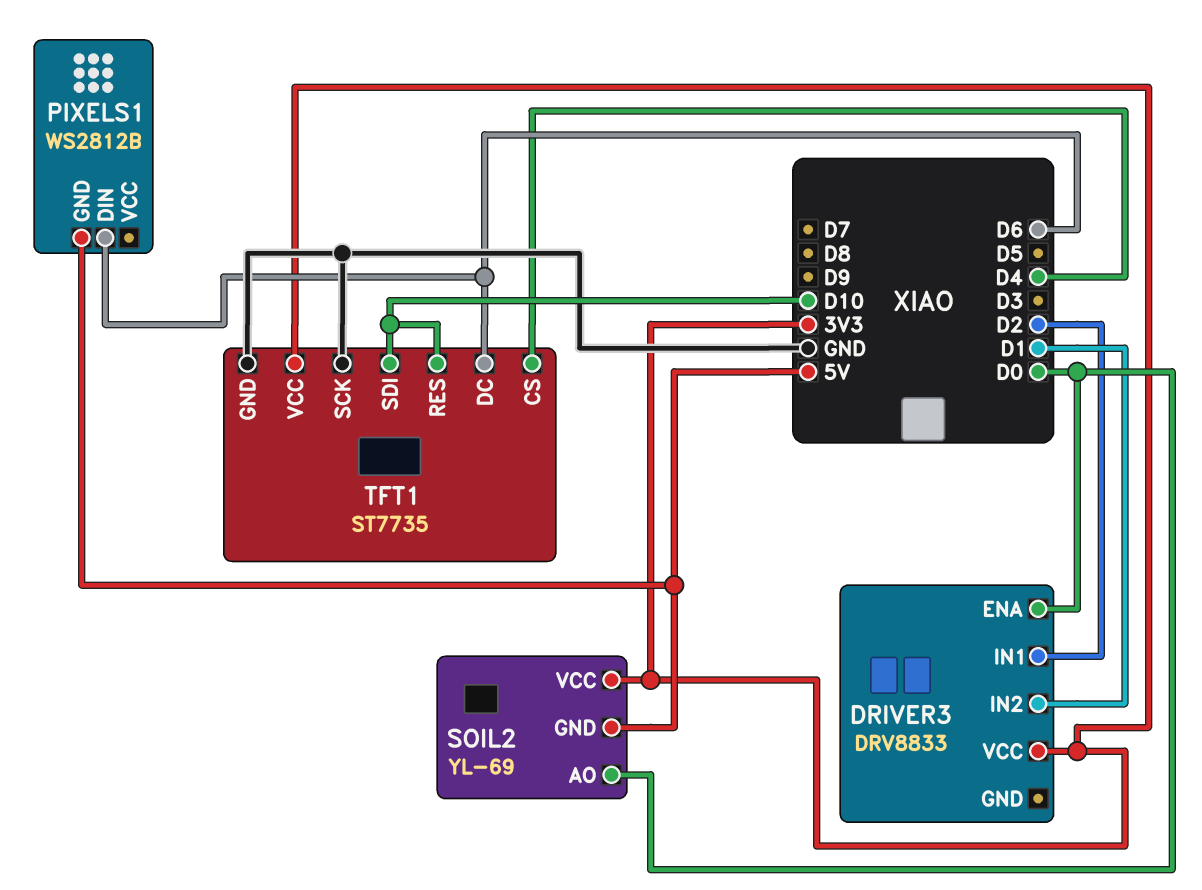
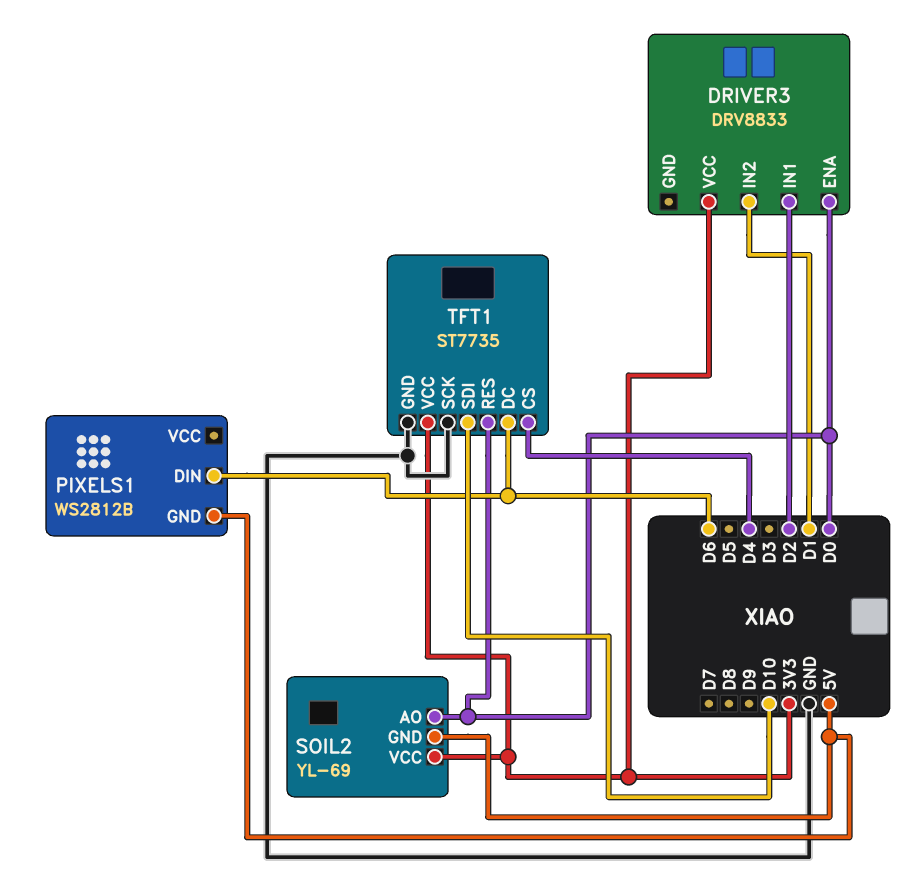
TFT1 pin RES: D10 -> D0

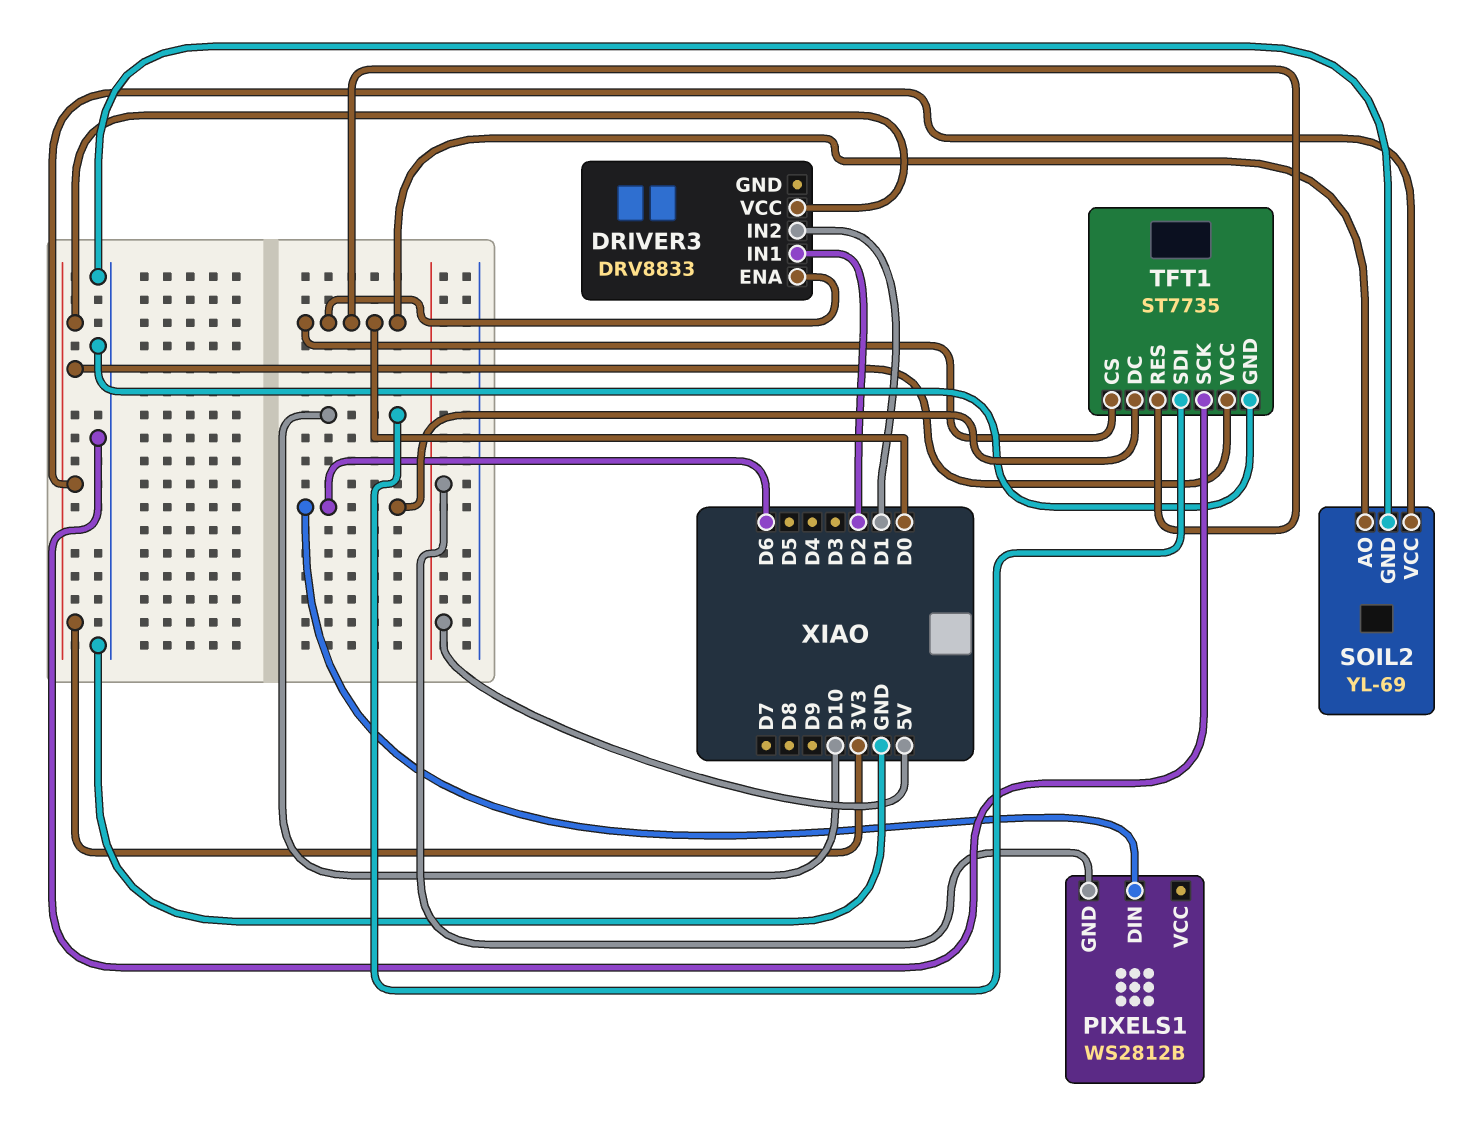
SOIL2 pin GND: 5V -> GND
TFT1 pin CS: D4 -> D0

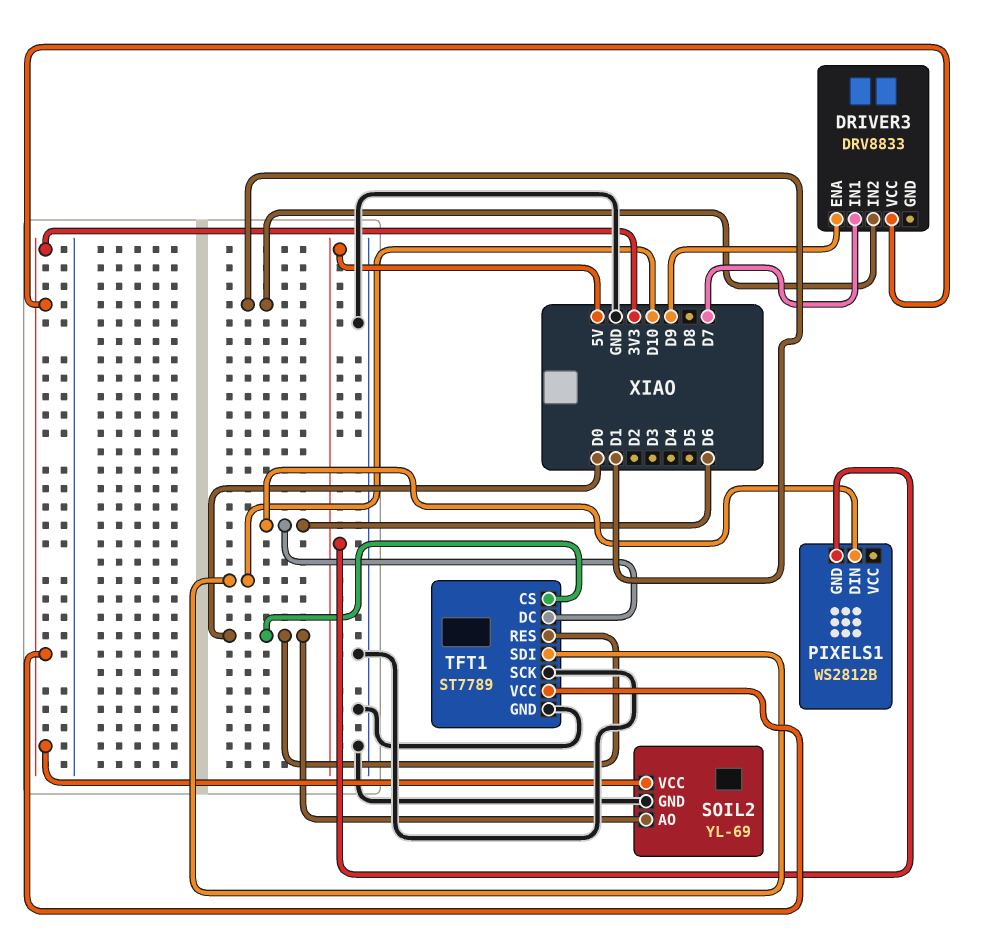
DRIVER3 pin ENA: D0 -> D9
DRIVER3 pin IN1: D2 -> D7
TFT1: ST7735 -> ST7789

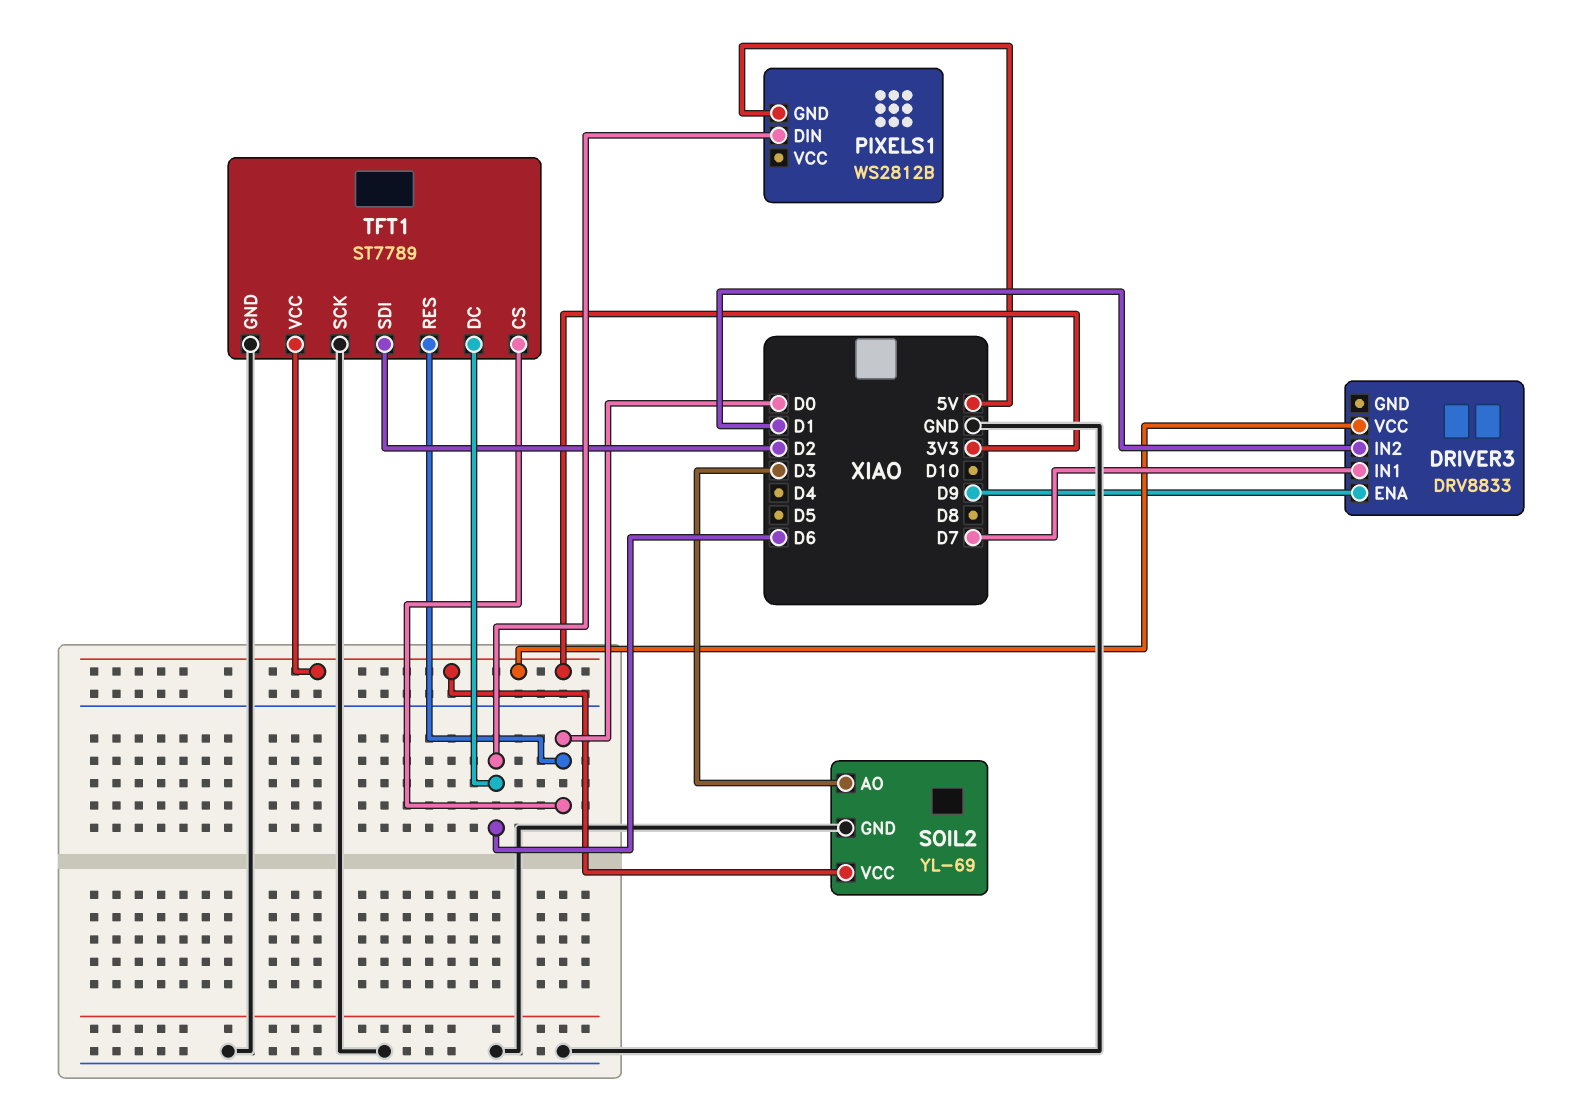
SOIL2 pin AO: D0 -> D3
TFT1 pin SDI: D10 -> D2

